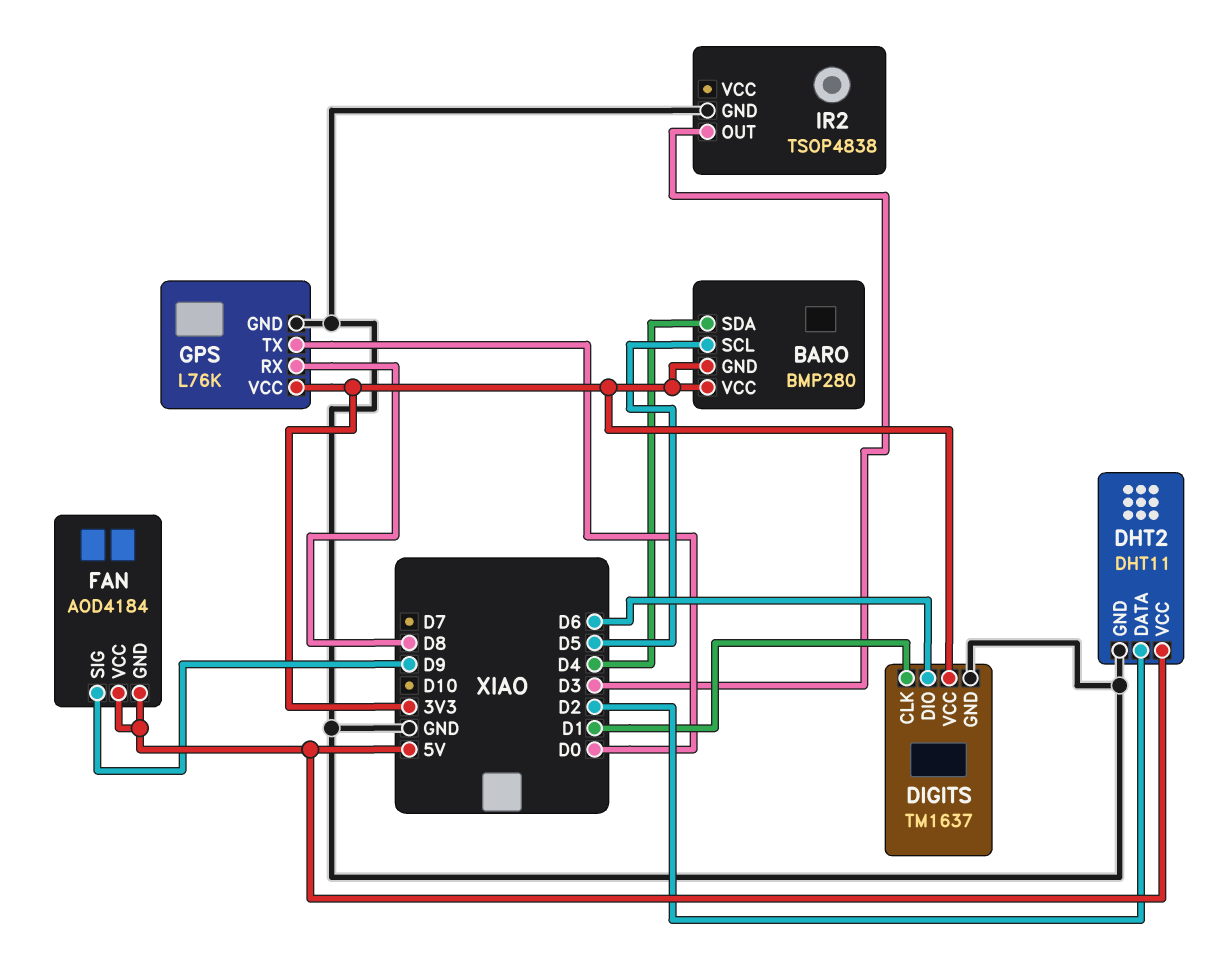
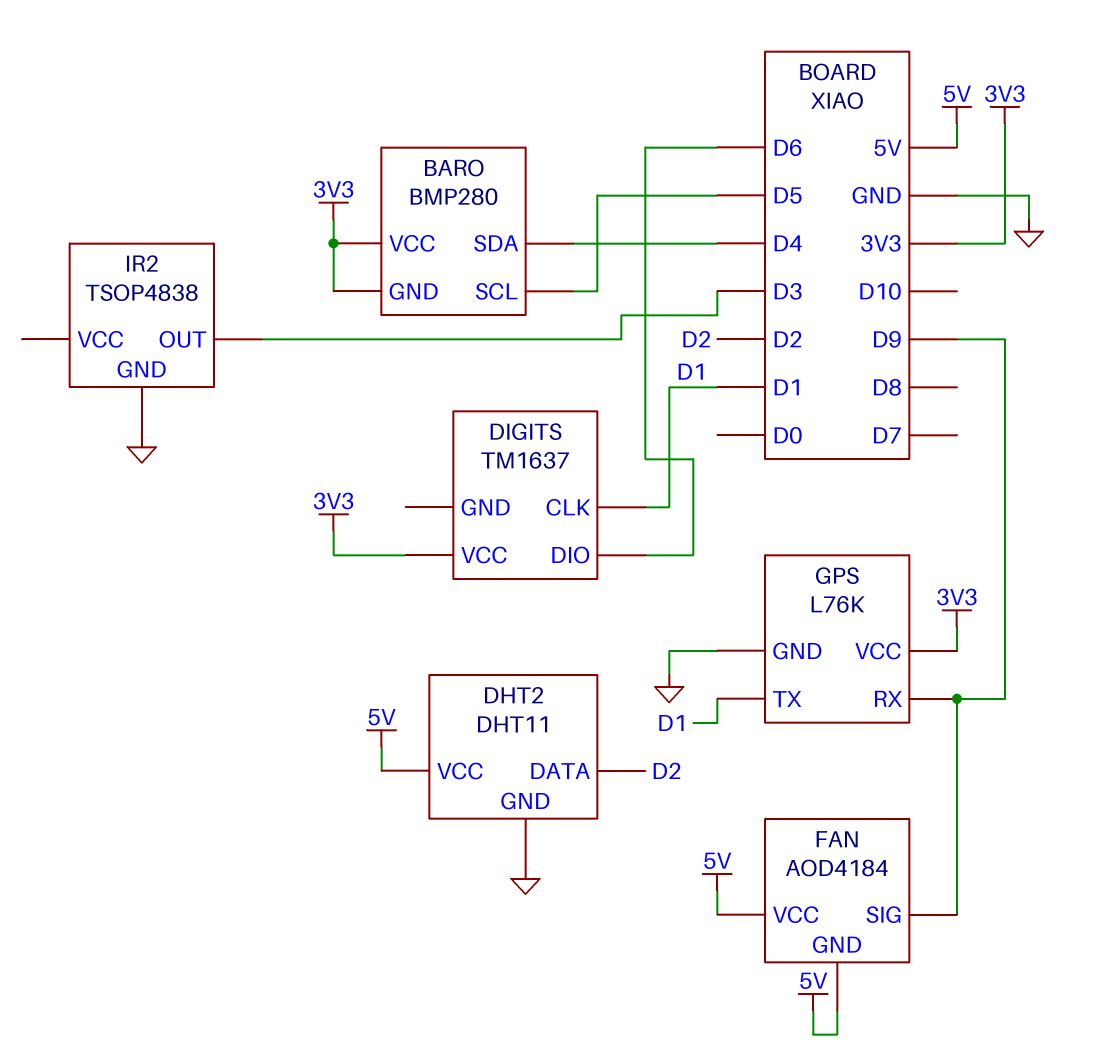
DIGITS pin GND: GND -> none
GPS pin RX: D8 -> D9
GPS pin TX: D0 -> D1

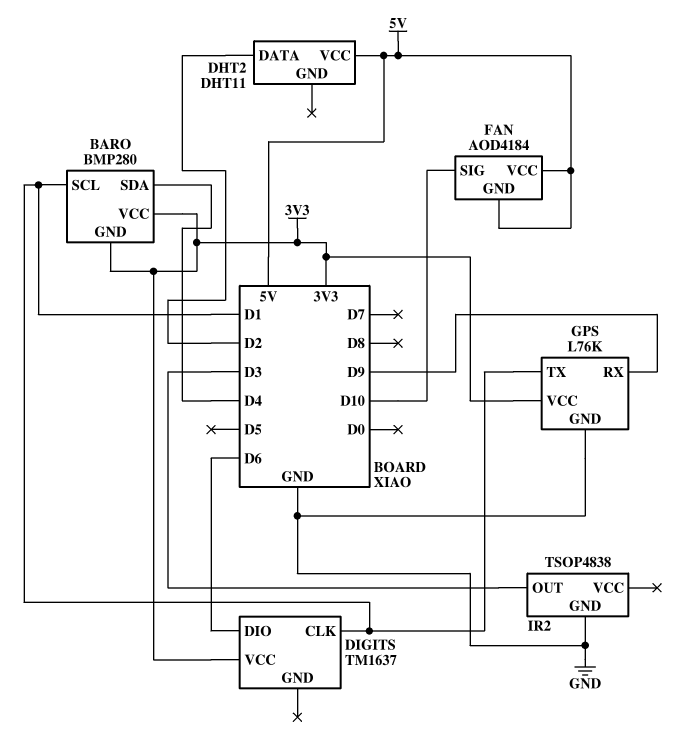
BARO pin SCL: D5 -> D1
DHT2 pin GND: GND -> none
FAN pin SIG: D9 -> D10

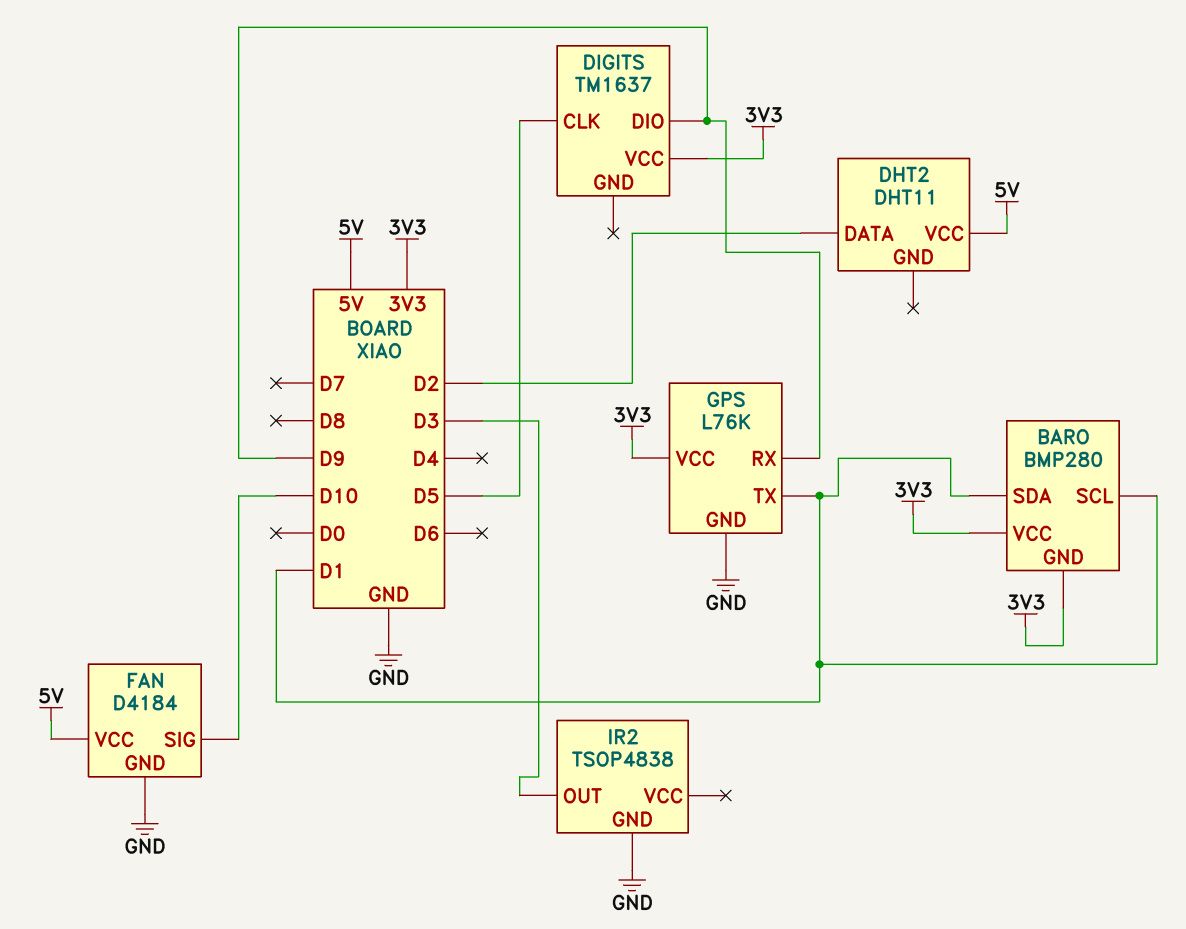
BARO pin SDA: D4 -> D1
DIGITS pin CLK: D1 -> D5
DIGITS pin DIO: D6 -> D9
FAN: AOD4184 -> D4184
FAN pin GND: 5V -> GND

